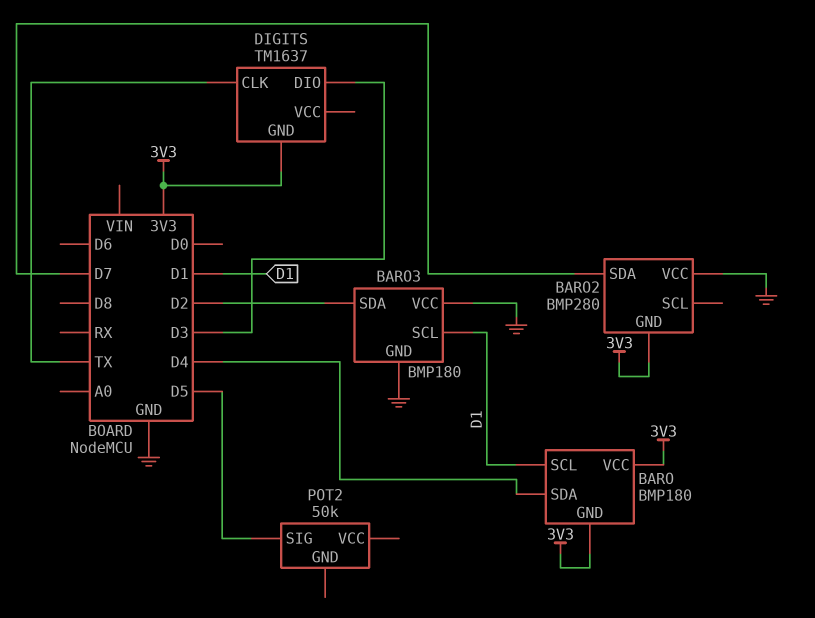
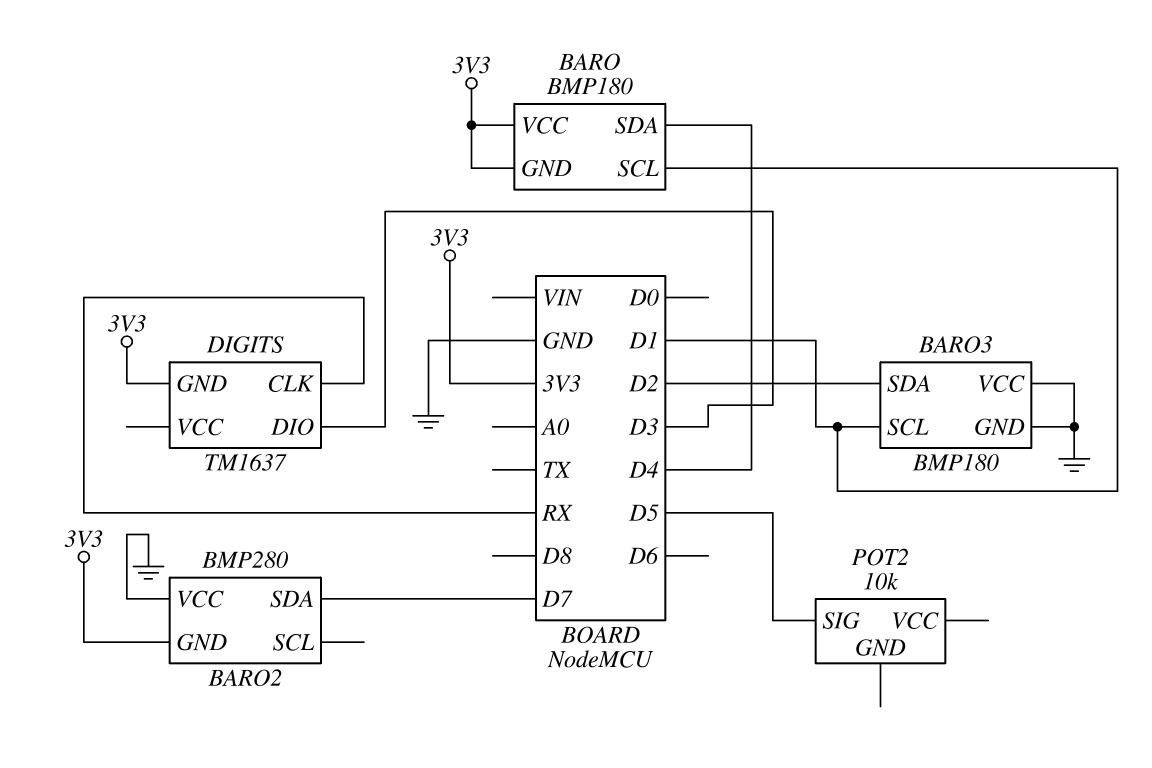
DIGITS pin CLK: TX -> RX
POT2: 50k -> 10k

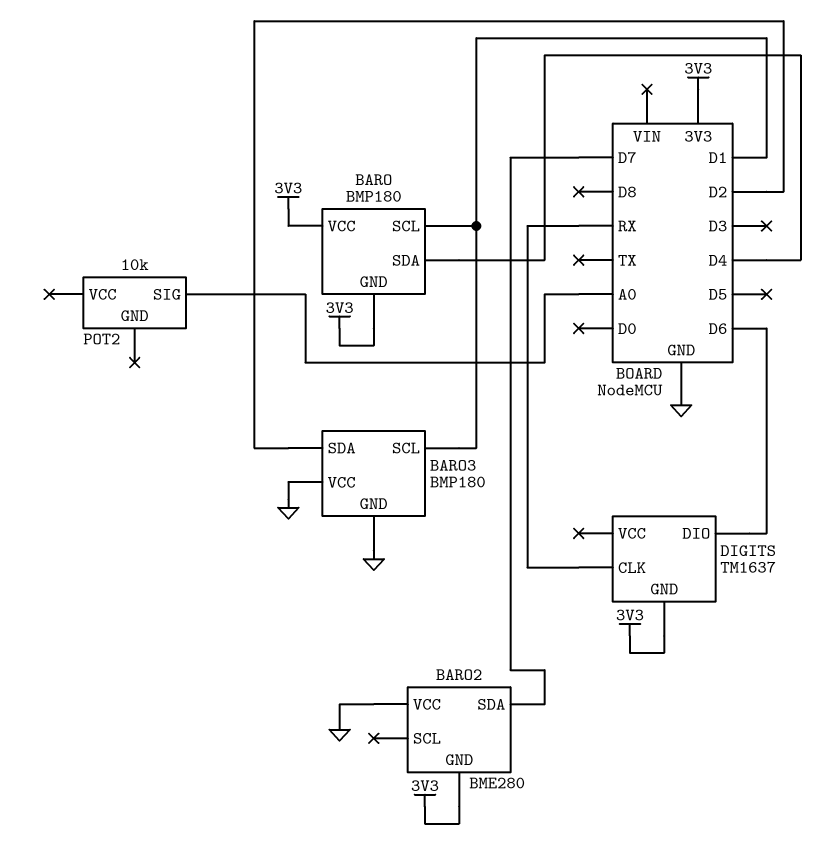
BARO2: BMP280 -> BME280
DIGITS pin DIO: D3 -> D6
POT2 pin SIG: D5 -> A0

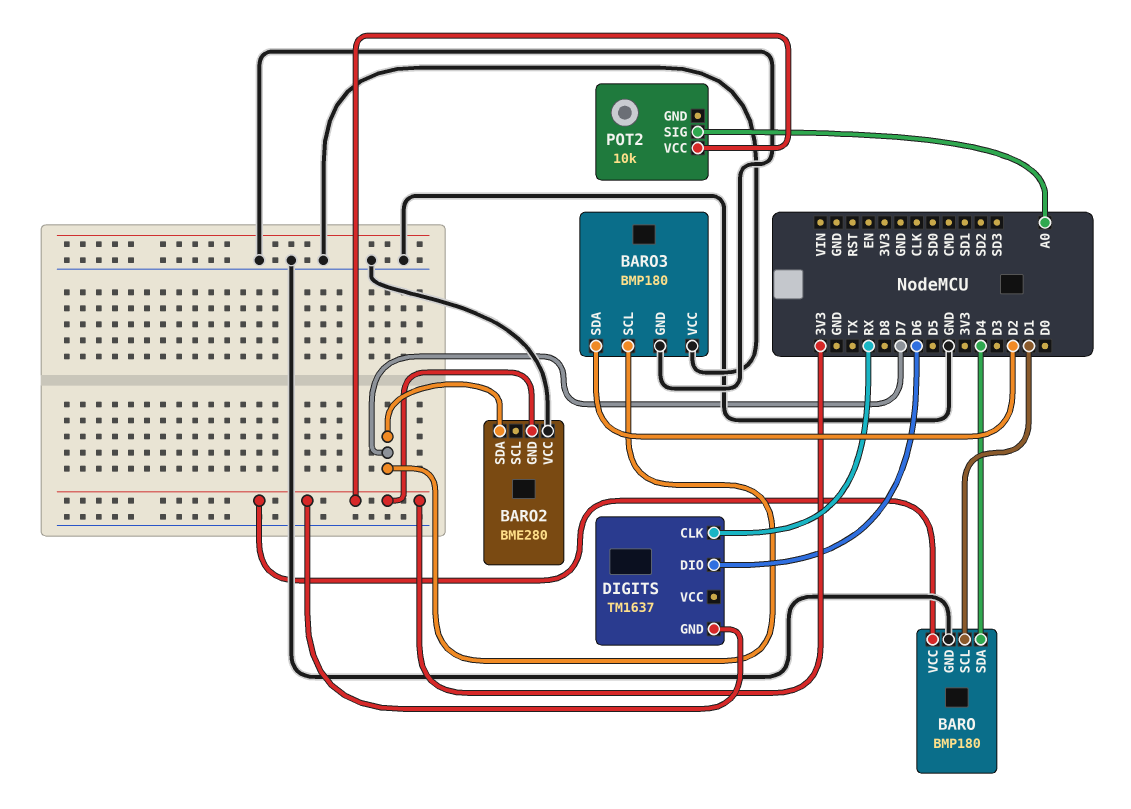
BARO pin GND: 3V3 -> GND
BARO3 pin SCL: D1 -> D7
POT2 pin VCC: none -> 3V3

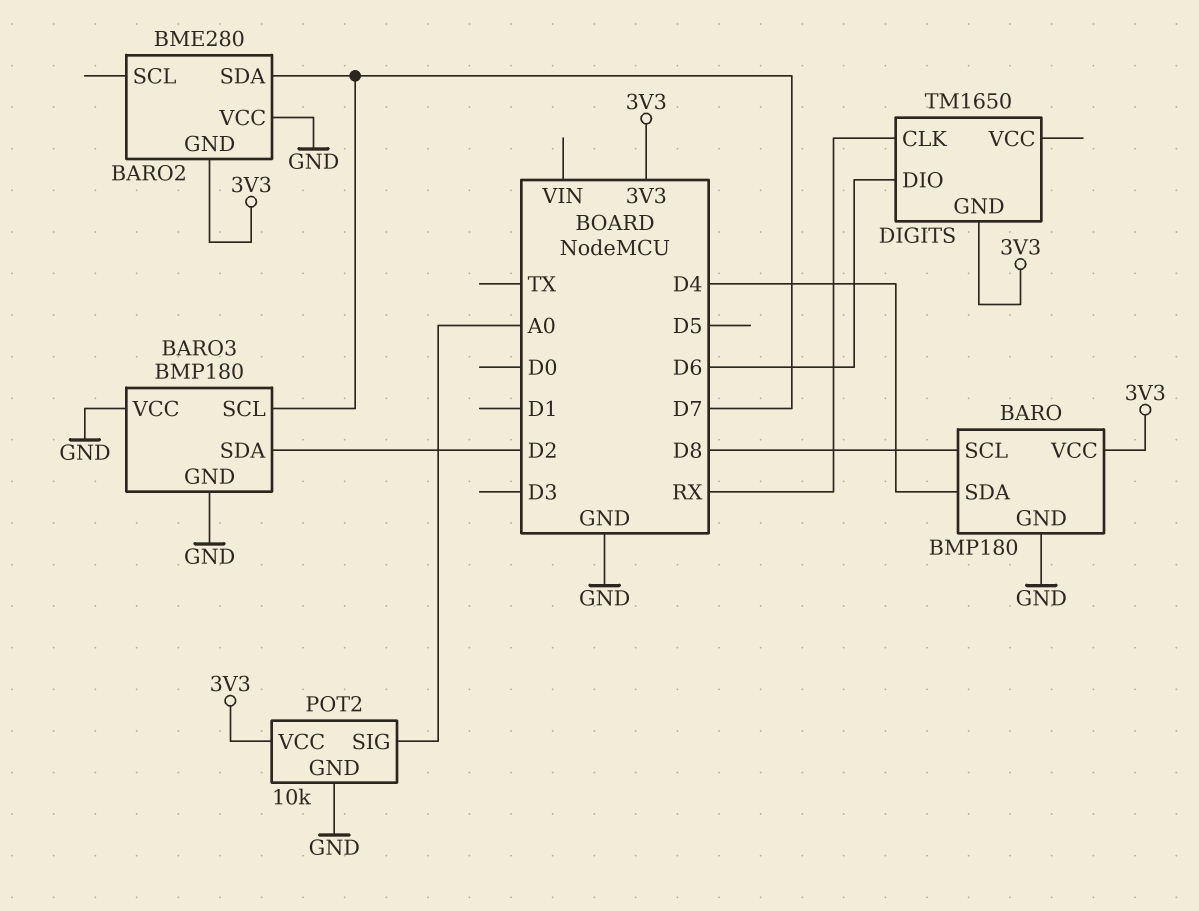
BARO pin SCL: D1 -> D8
DIGITS: TM1637 -> TM1650
POT2 pin GND: none -> GND

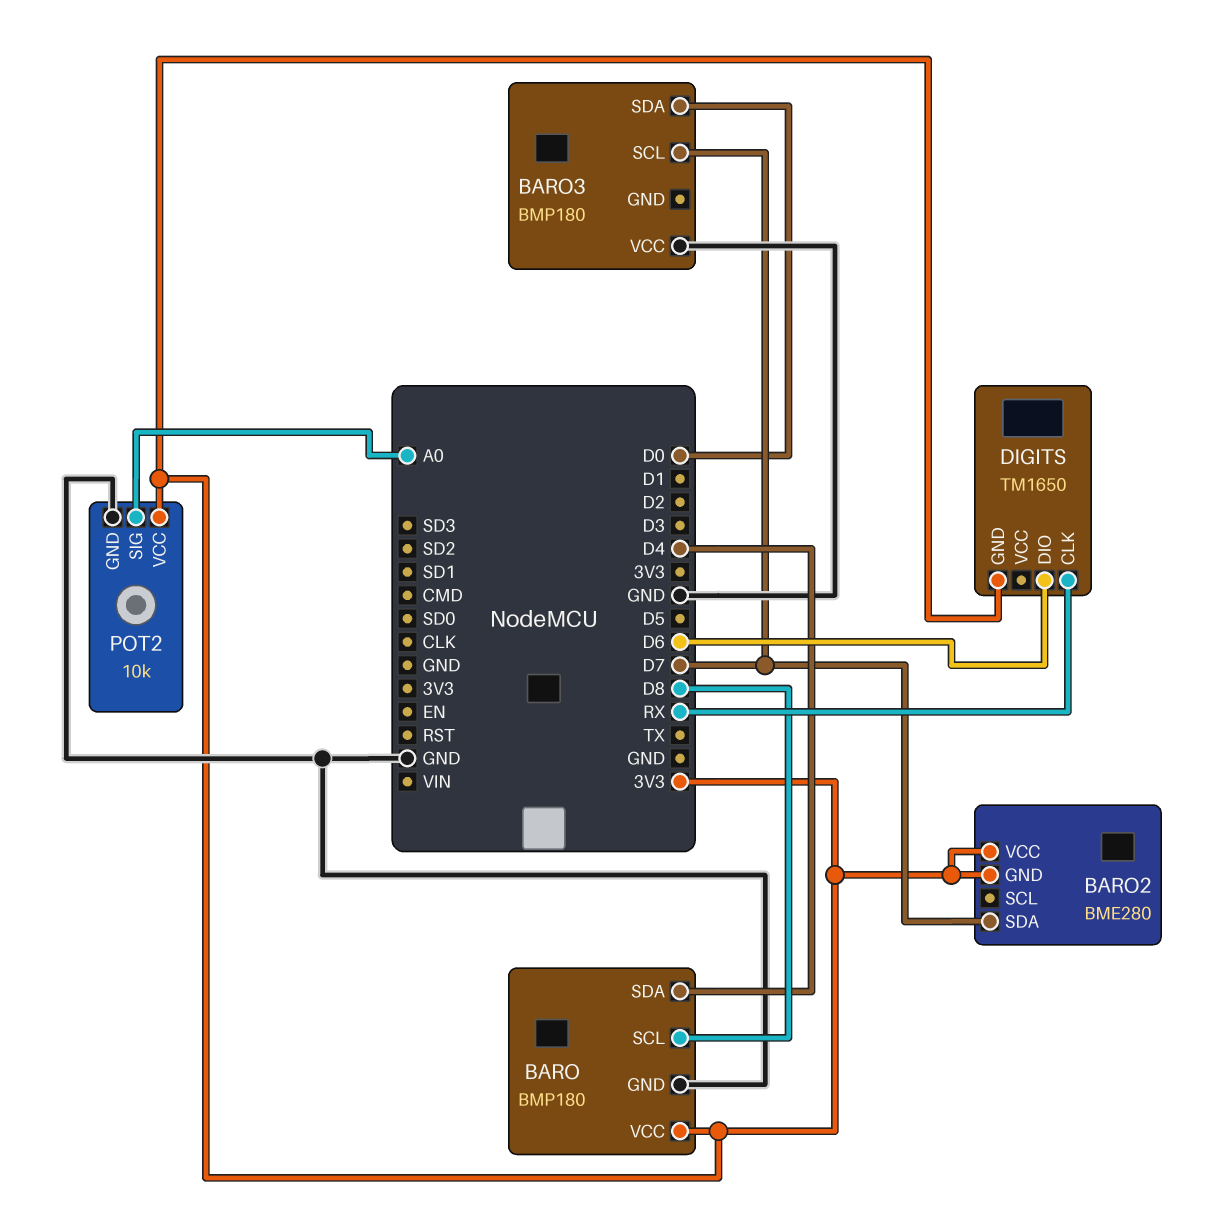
BARO2 pin VCC: GND -> 3V3
BARO3 pin GND: GND -> none
BARO3 pin SDA: D2 -> D0

